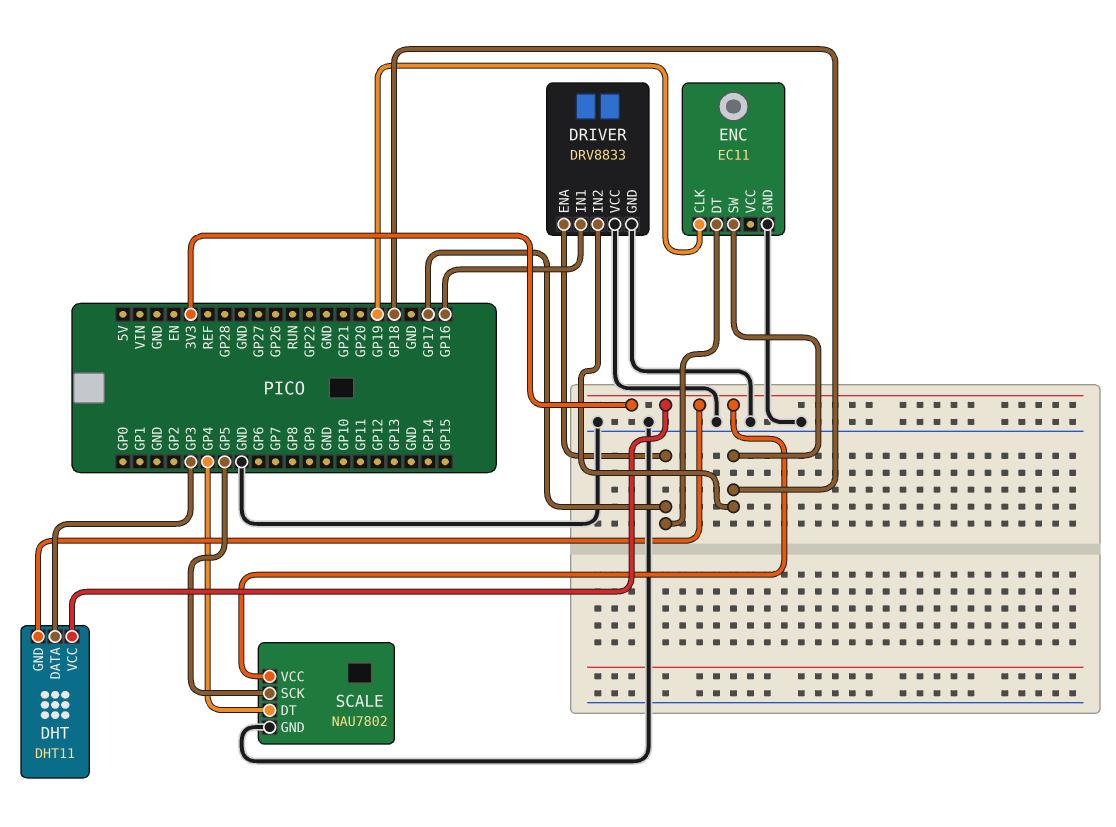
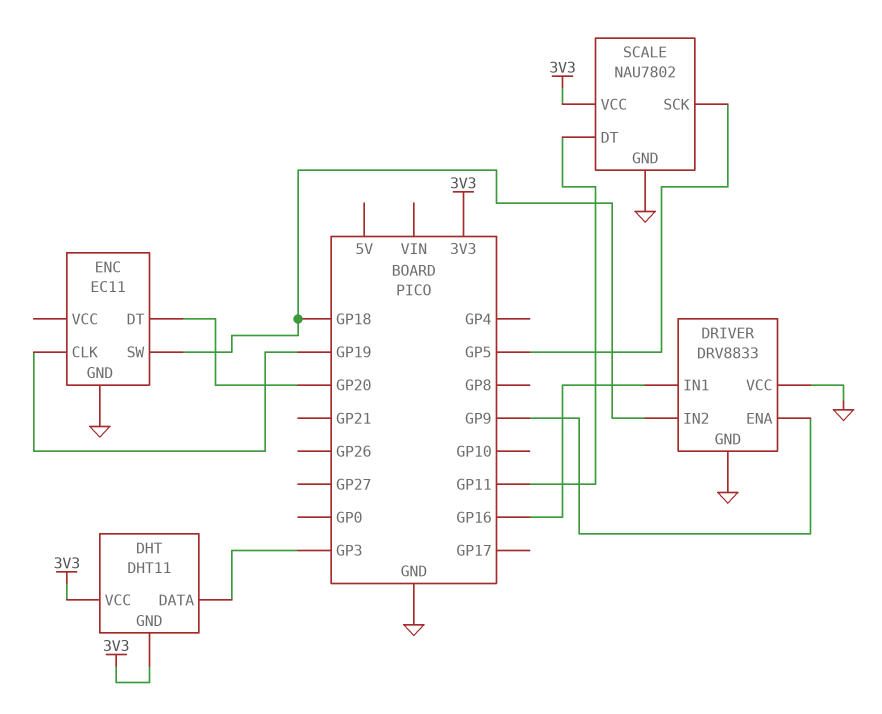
DRIVER pin ENA: GP17 -> GP9
ENC pin DT: GP17 -> GP20
SCALE pin DT: GP4 -> GP11

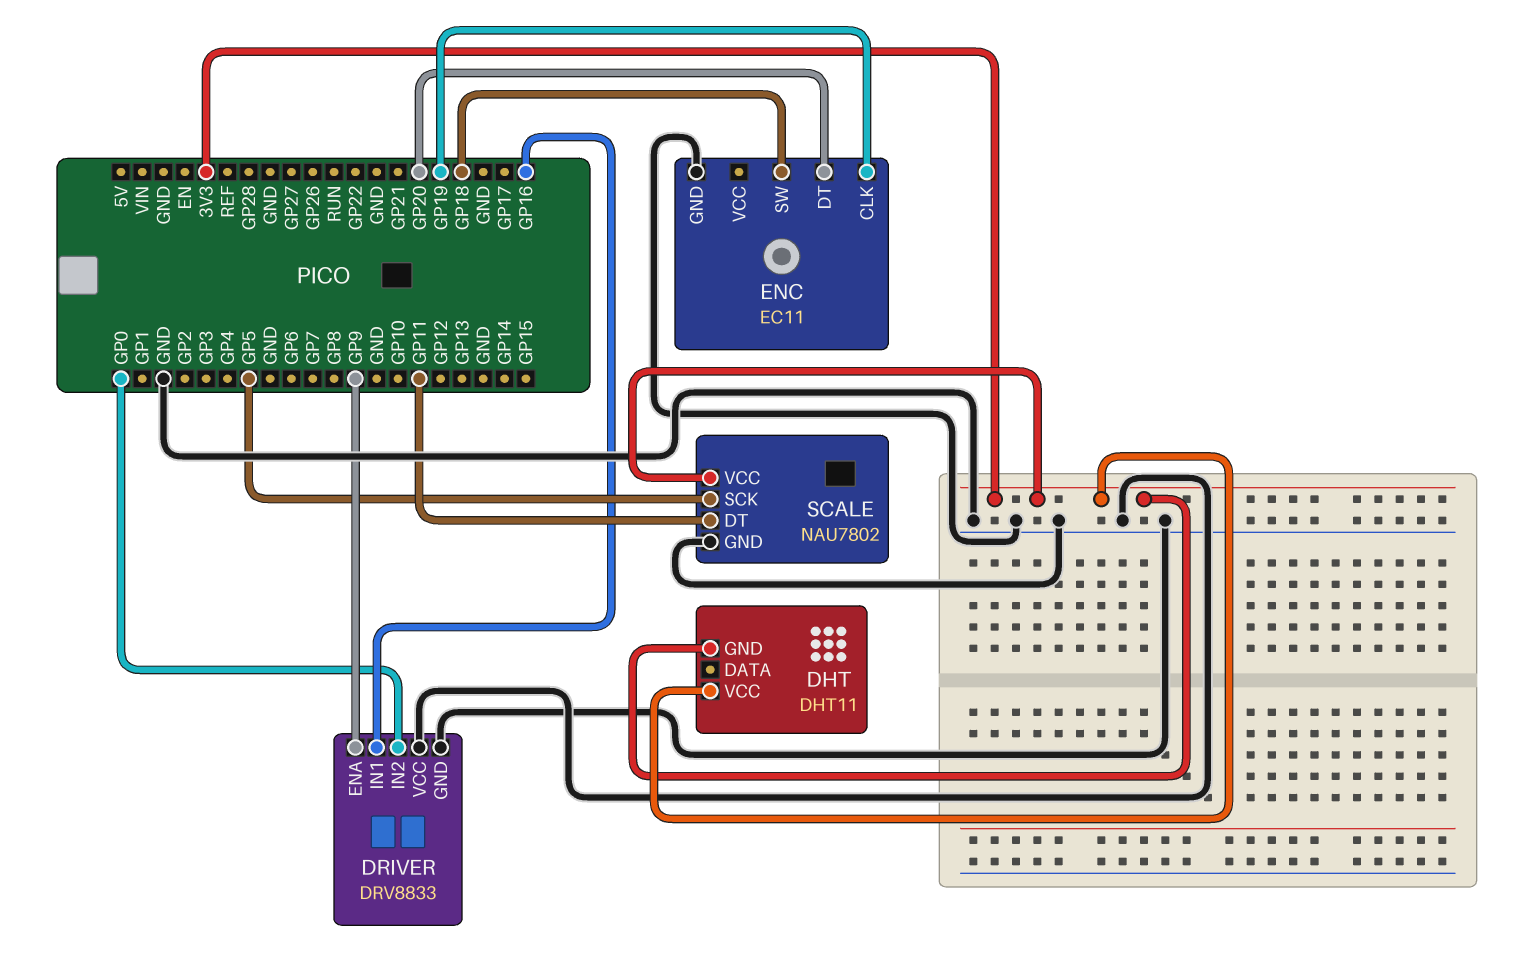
DHT pin DATA: GP3 -> none
DRIVER pin IN2: GP18 -> GP0

